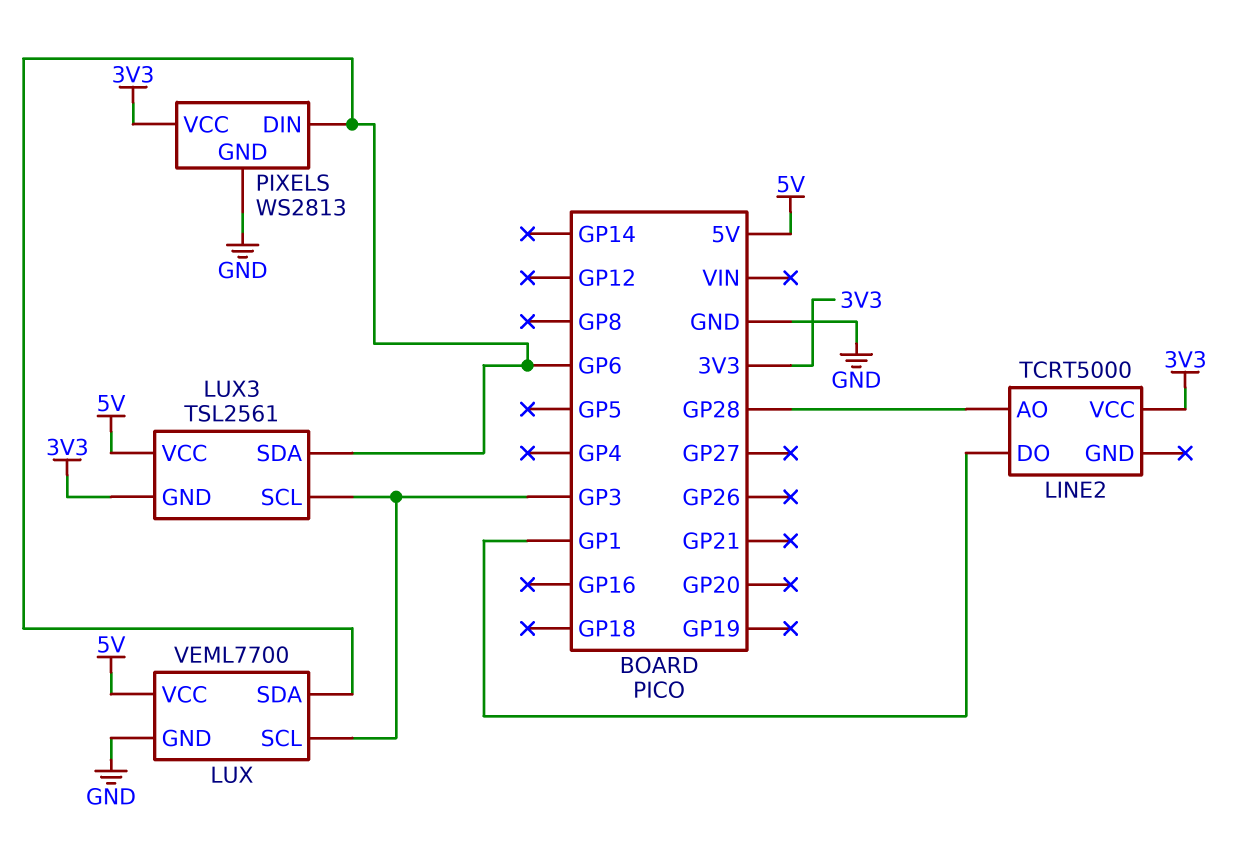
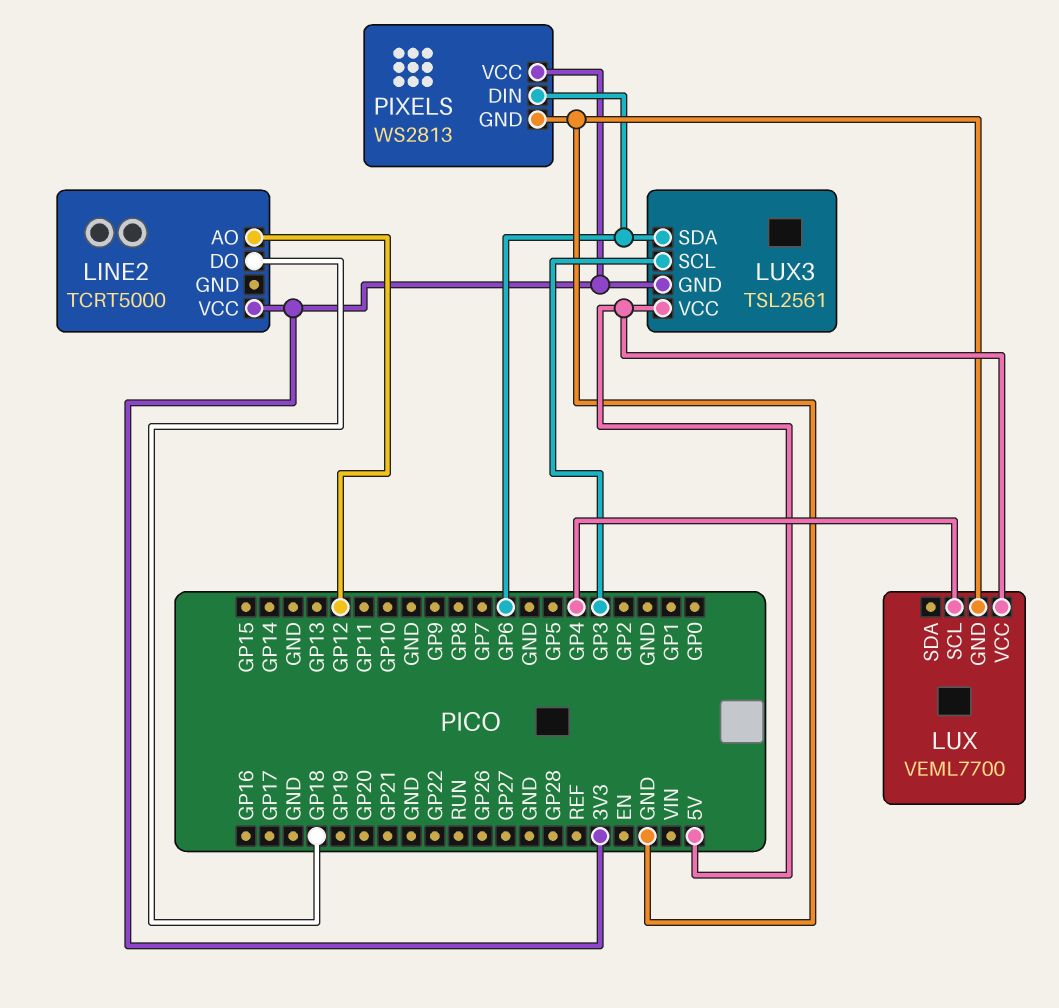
LINE2 pin AO: GP28 -> GP12
LINE2 pin DO: GP1 -> GP18
LUX pin SCL: GP3 -> GP4
LUX pin SDA: GP6 -> none

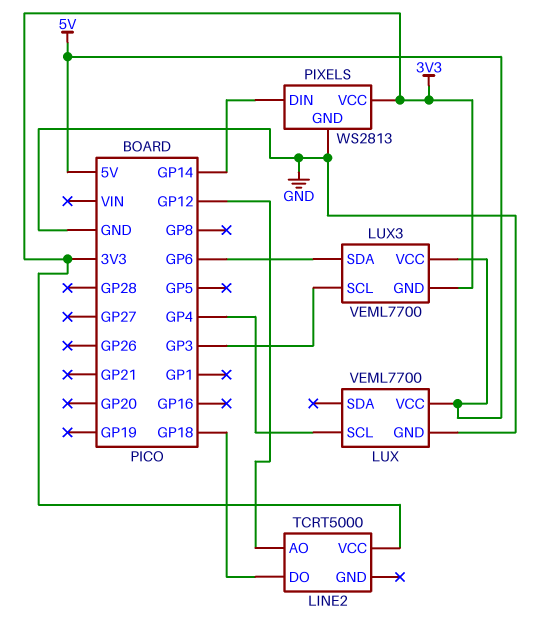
LUX3: TSL2561 -> VEML7700
PIXELS pin DIN: GP6 -> GP14

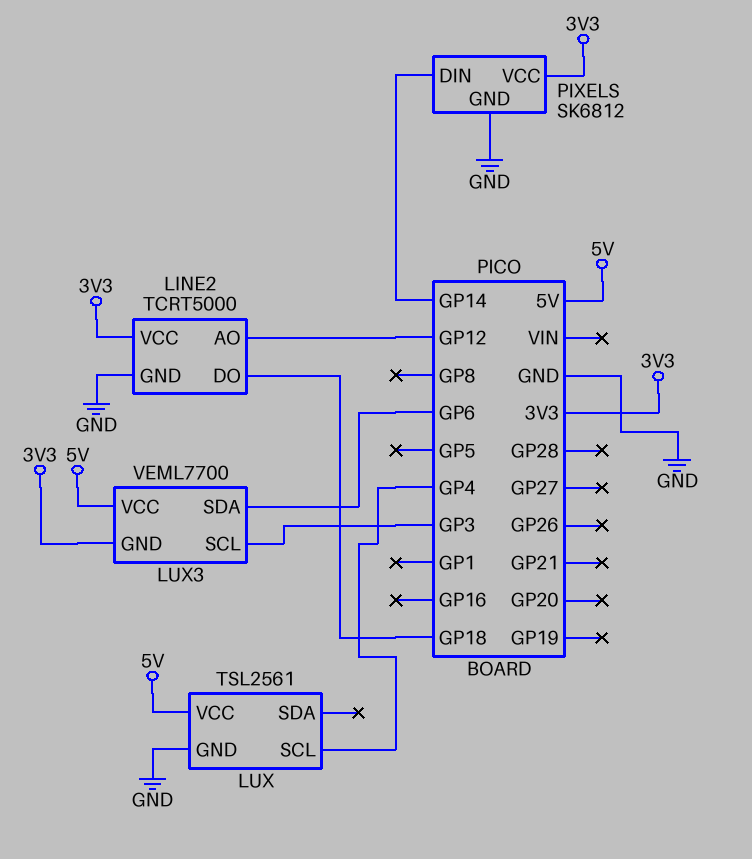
LINE2 pin GND: none -> GND
LUX: VEML7700 -> TSL2561
PIXELS: WS2813 -> SK6812

